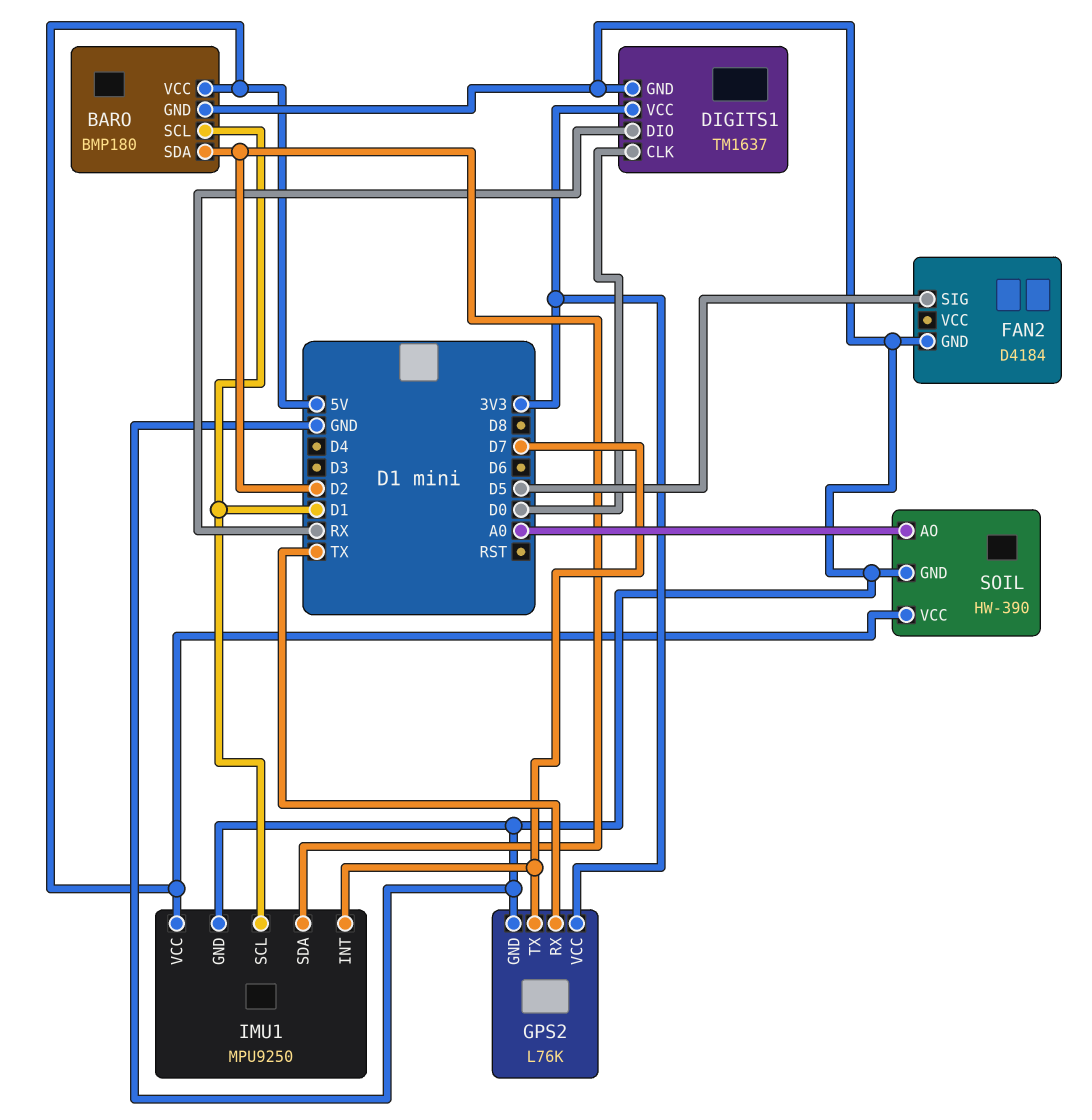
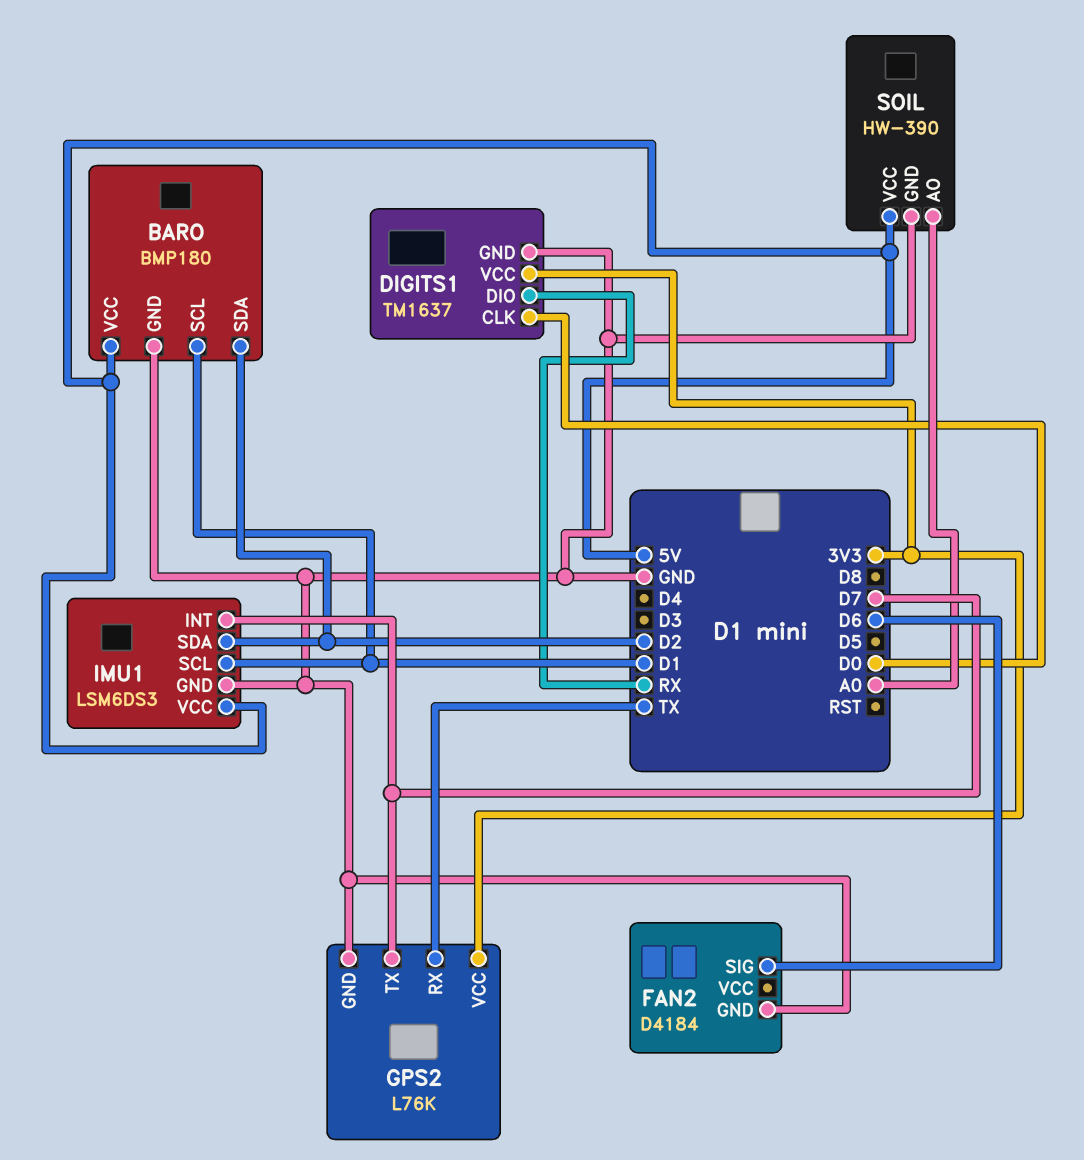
FAN2 pin SIG: D5 -> D6
IMU1: MPU9250 -> LSM6DS3

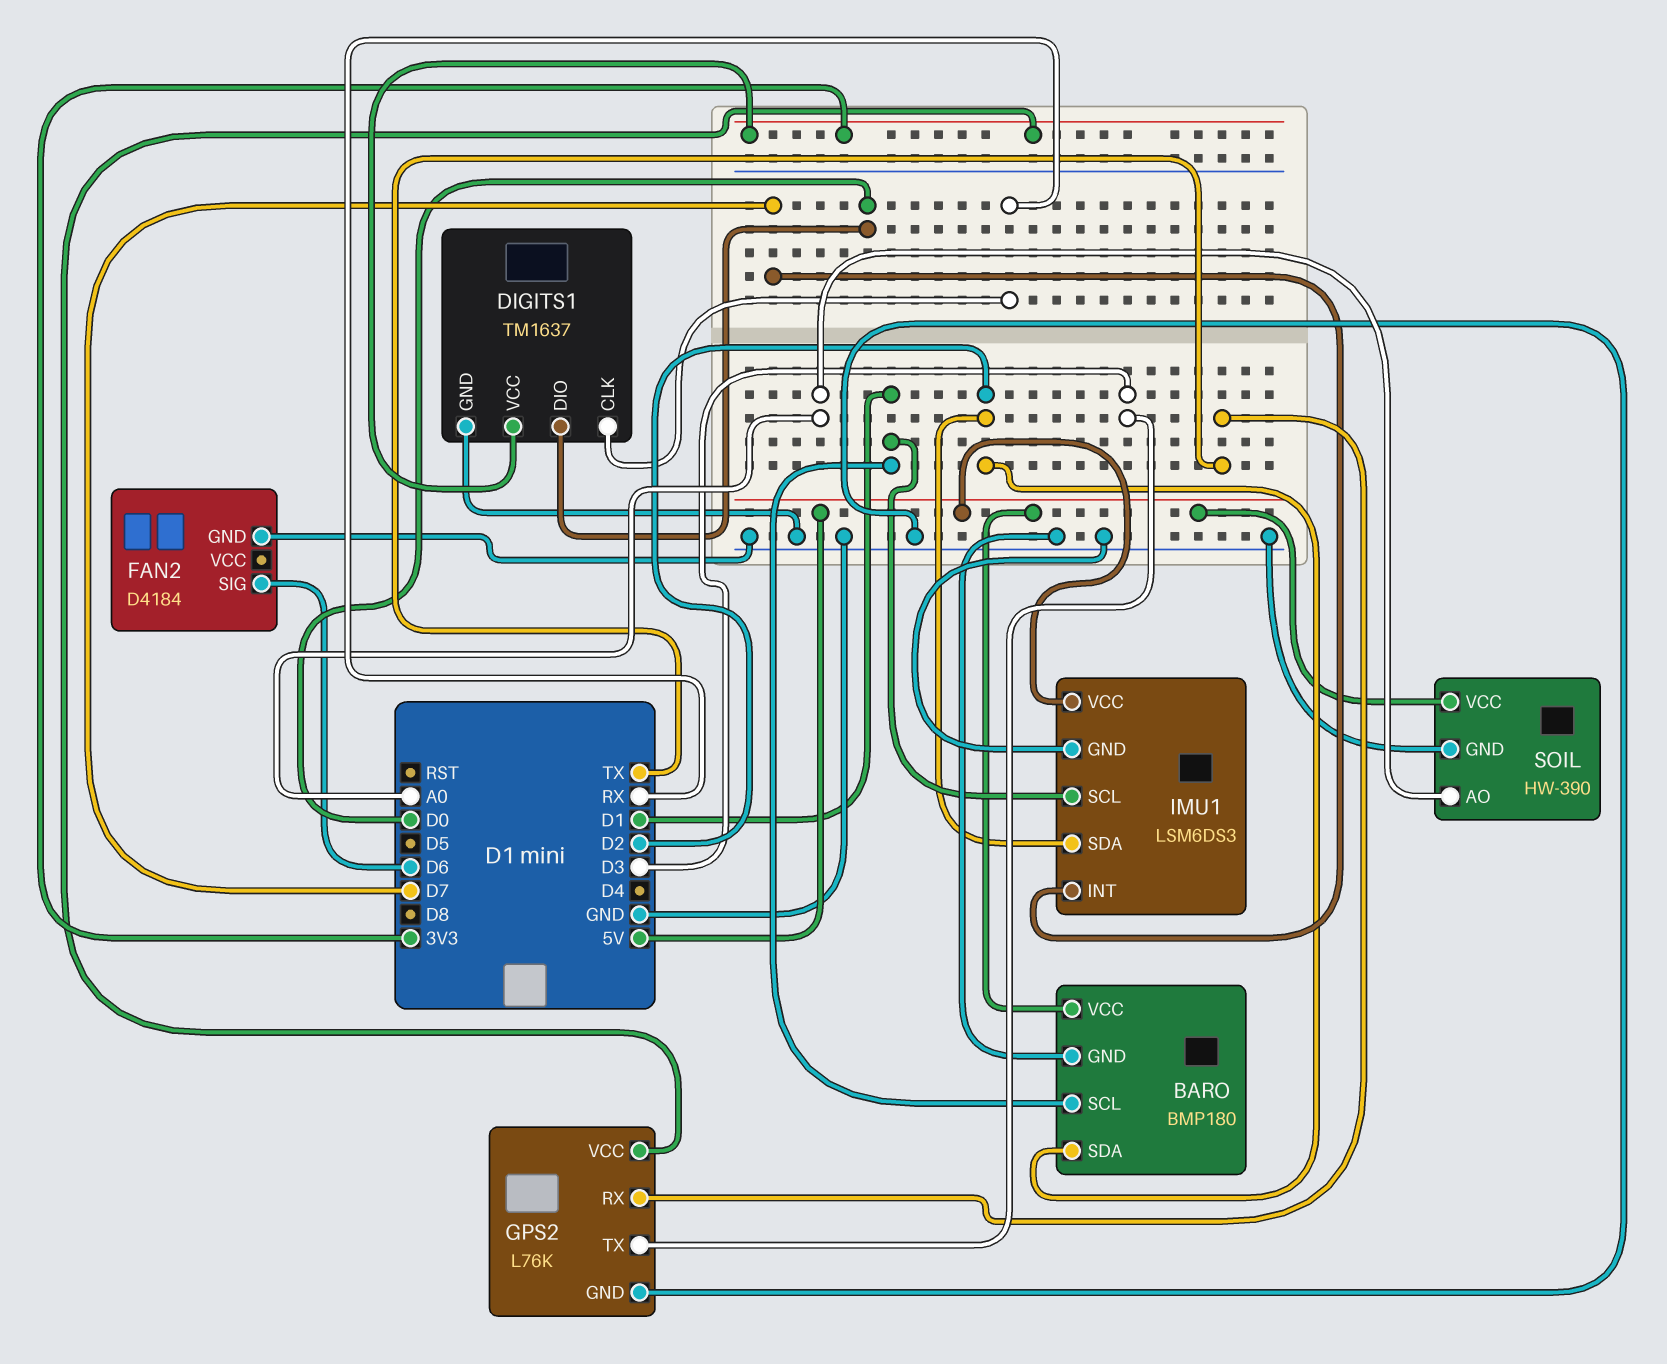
DIGITS1 pin CLK: D0 -> RX
DIGITS1 pin DIO: RX -> D0
GPS2 pin TX: D7 -> D3

